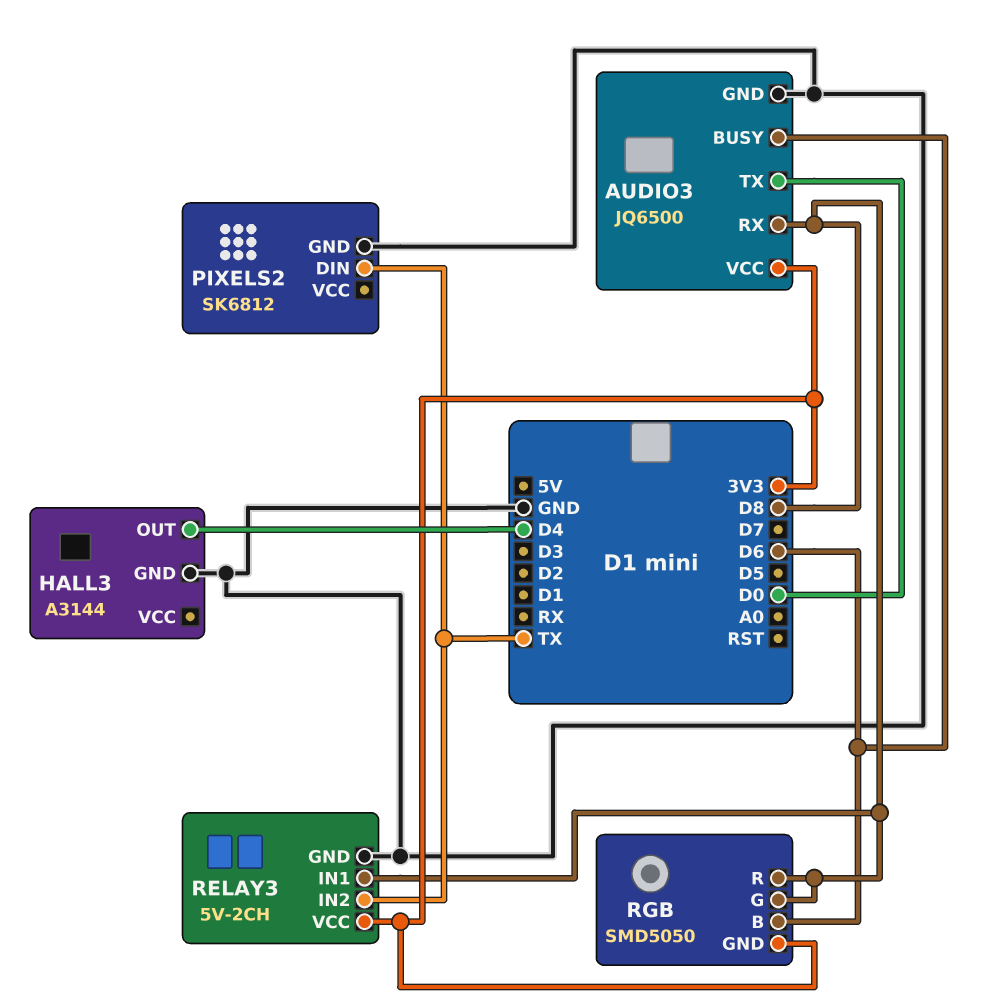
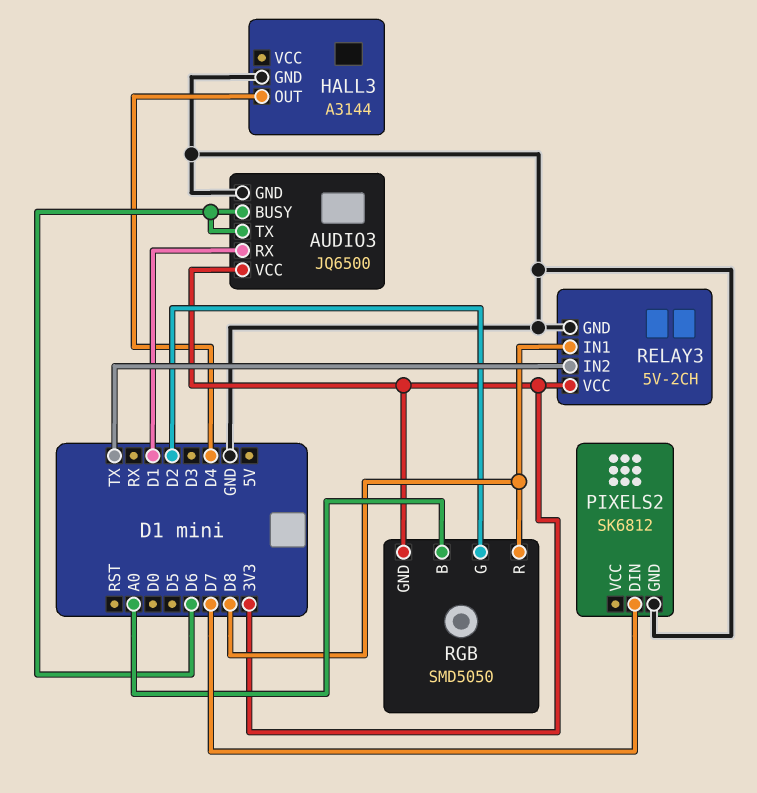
AUDIO3 pin RX: D8 -> D1
AUDIO3 pin TX: D0 -> D6
PIXELS2 pin DIN: TX -> D7
RGB pin B: D6 -> A0
RGB pin G: D8 -> D2

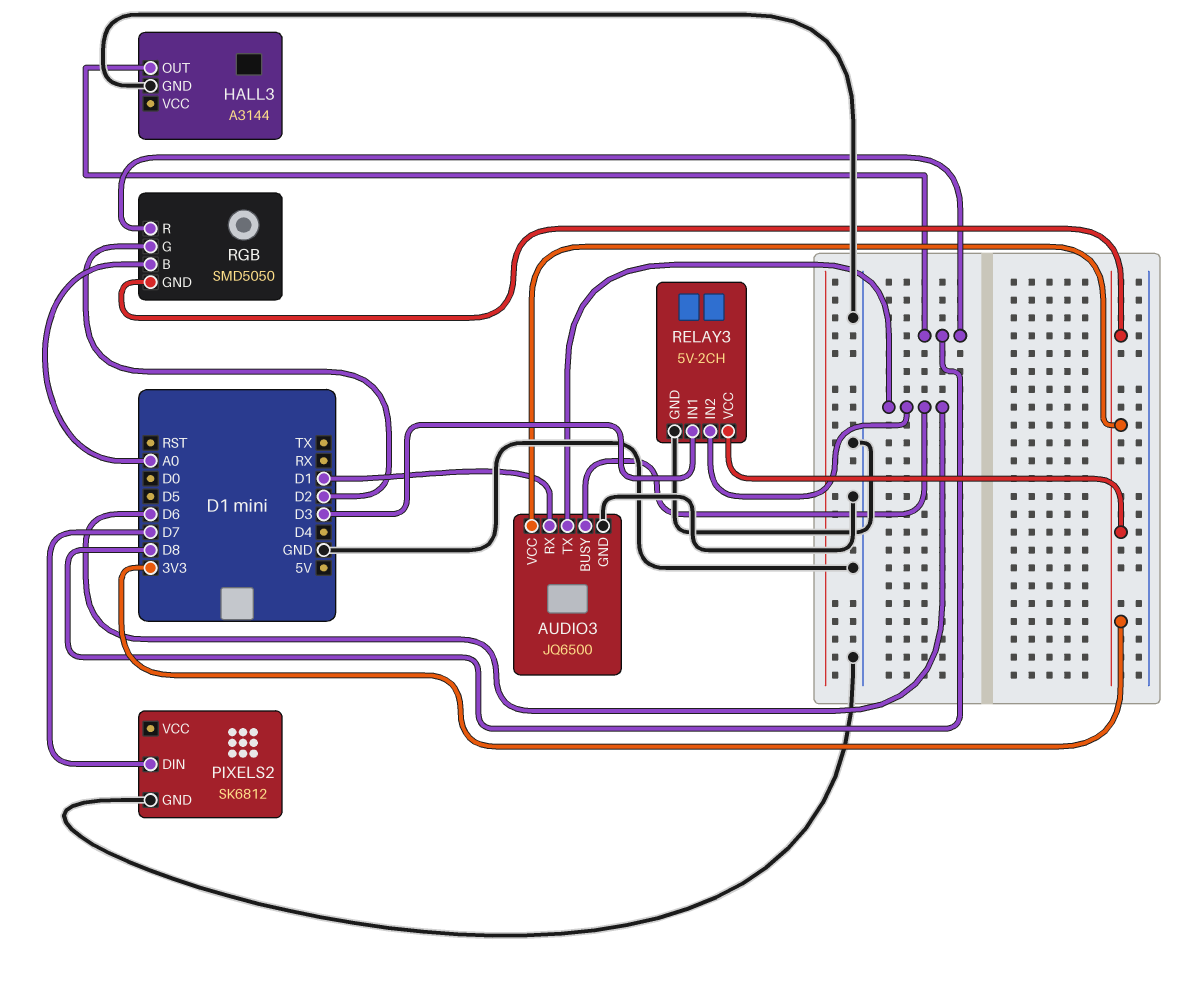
HALL3 pin OUT: D4 -> D8
RELAY3 pin IN1: D8 -> D3
RELAY3 pin IN2: TX -> D6

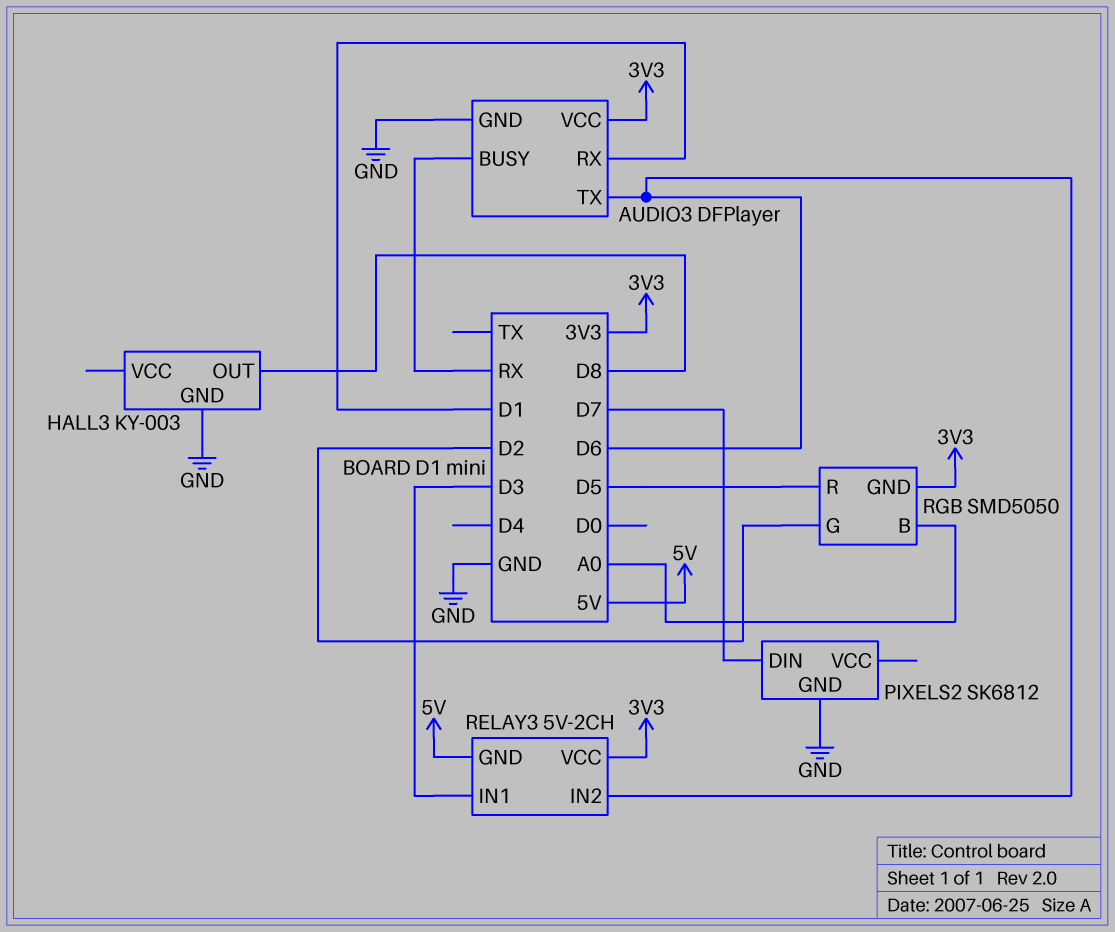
AUDIO3: JQ6500 -> DFPlayer
AUDIO3 pin BUSY: D6 -> RX
HALL3: A3144 -> KY-003
RELAY3 pin GND: GND -> 5V
RGB pin R: D8 -> D5

